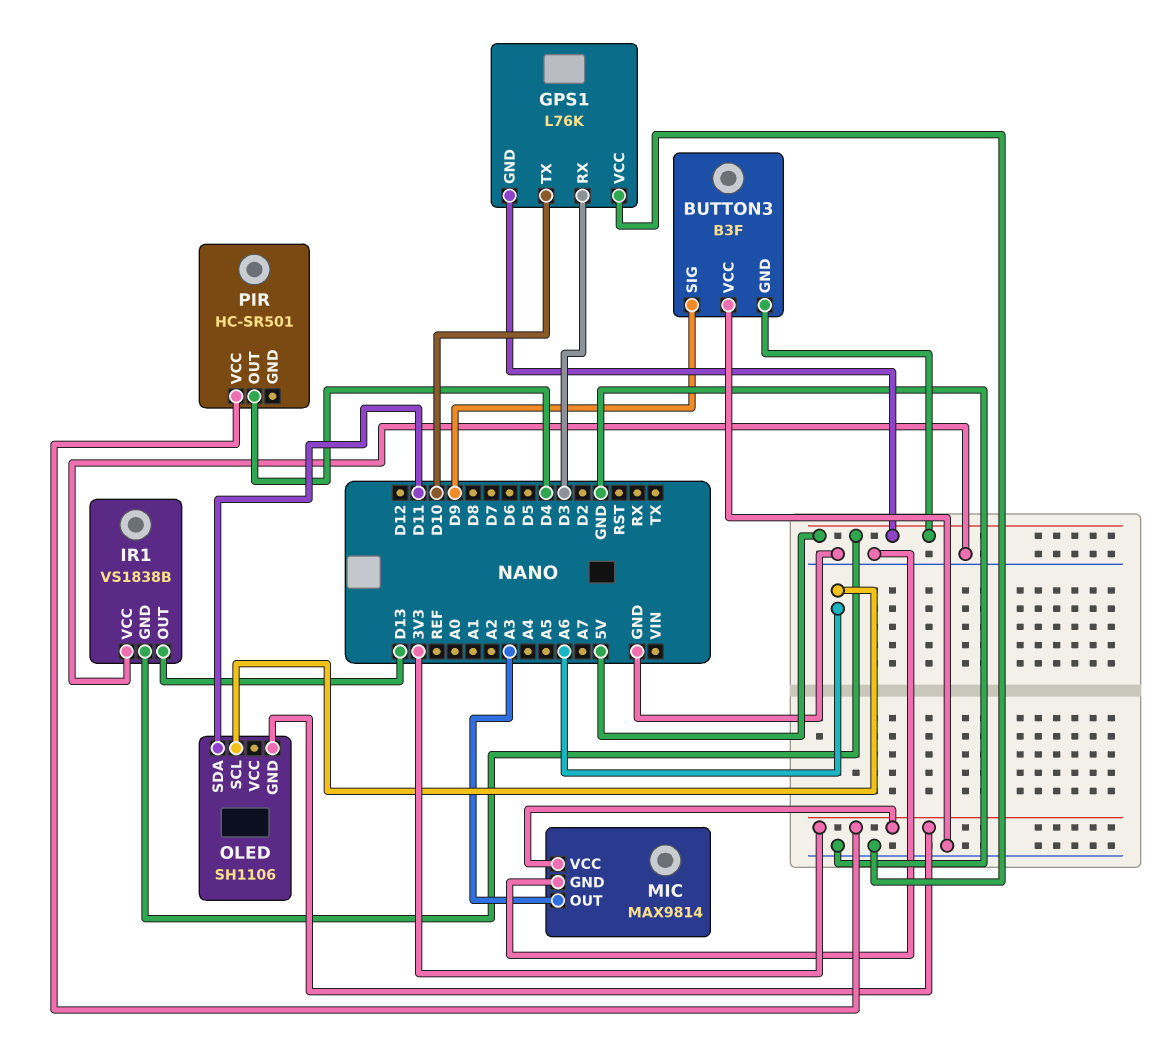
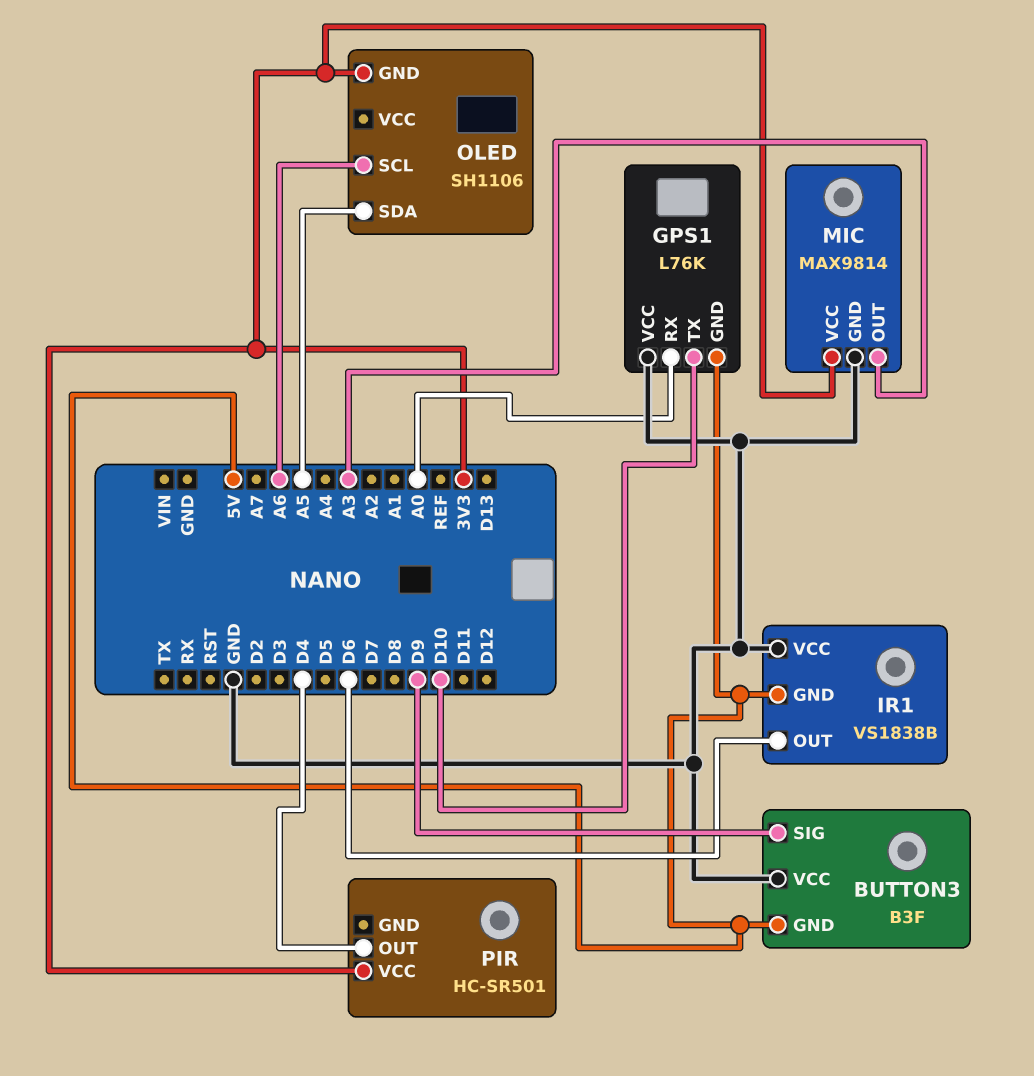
GPS1 pin RX: D3 -> A0
IR1 pin OUT: D13 -> D6
OLED pin SDA: D11 -> A5

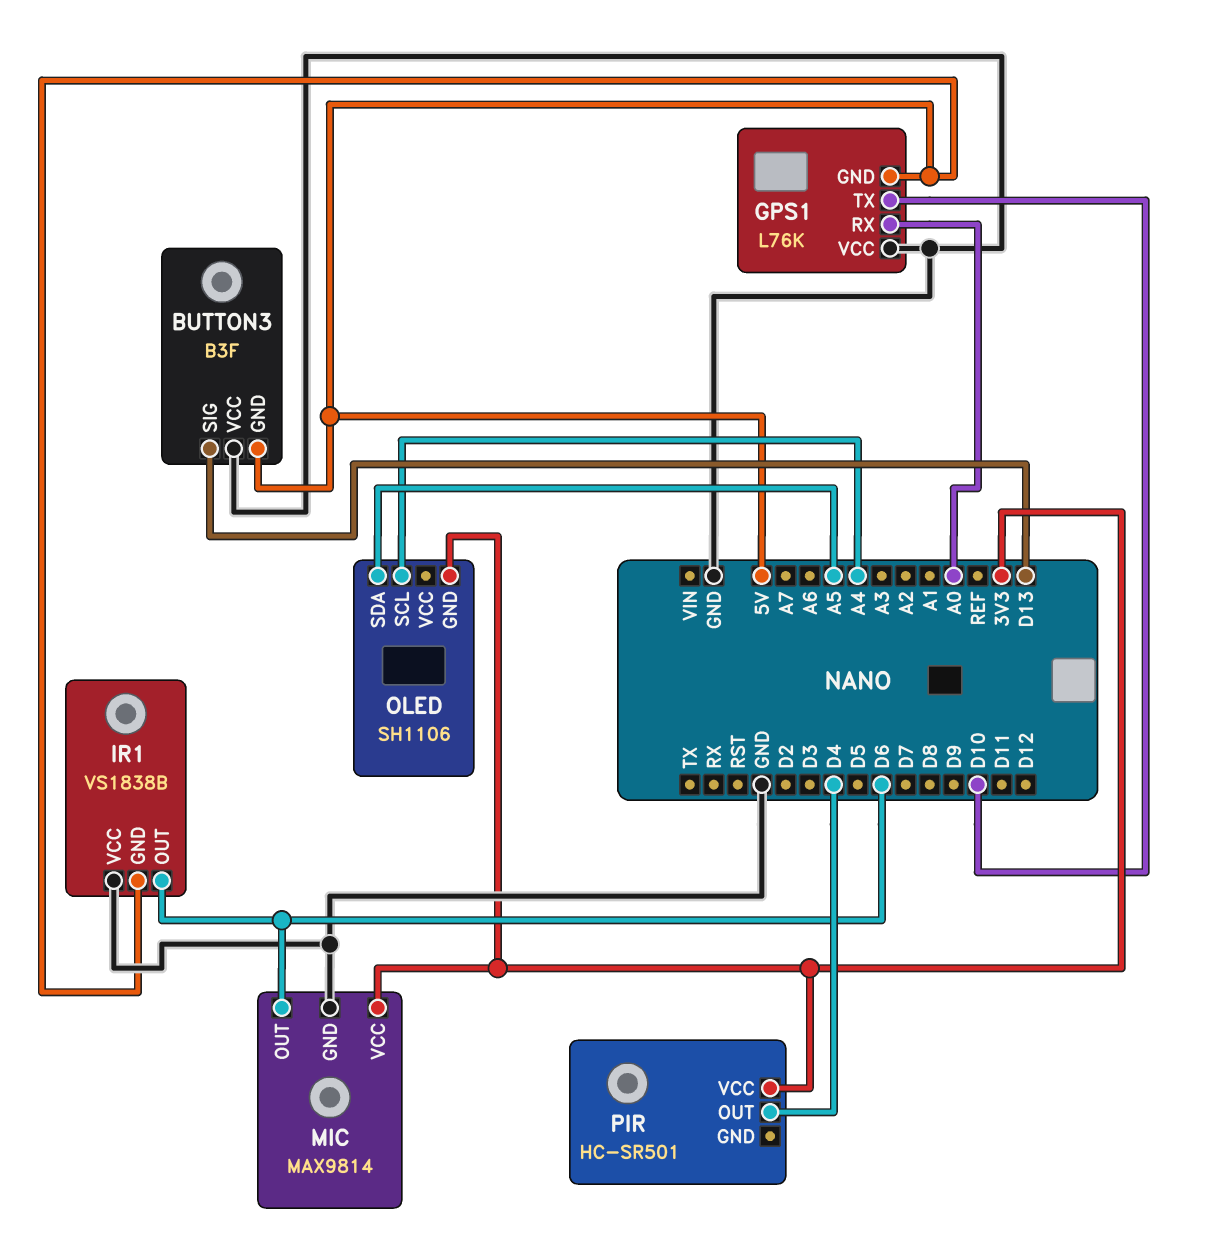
BUTTON3 pin SIG: D9 -> D13
MIC pin OUT: A3 -> D6
OLED pin SCL: A6 -> A4

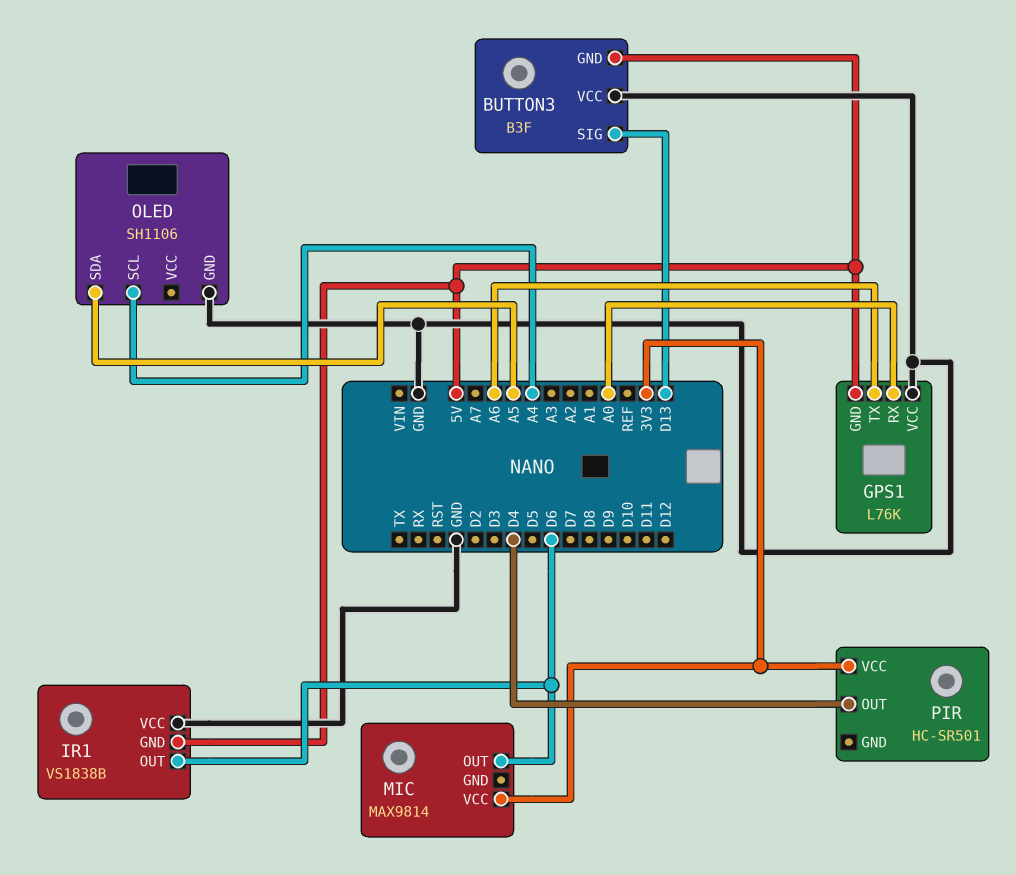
GPS1 pin TX: D10 -> A6
MIC pin GND: GND -> none
OLED pin GND: 3V3 -> GND

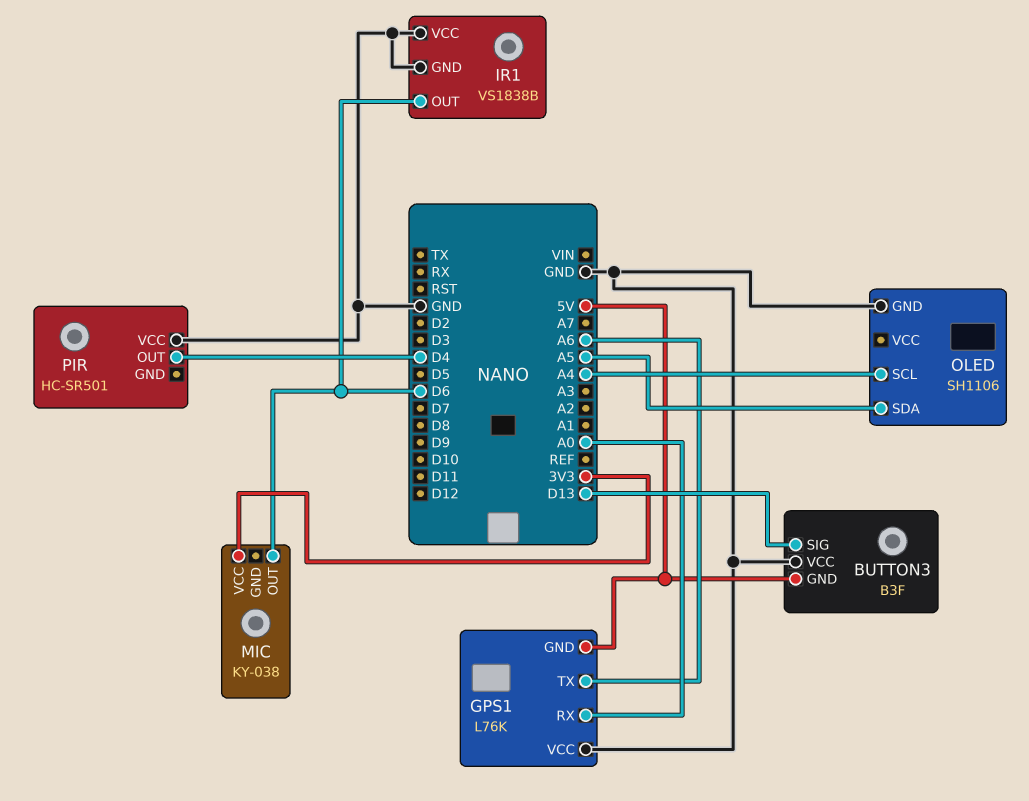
IR1 pin GND: 5V -> GND
MIC: MAX9814 -> KY-038
PIR pin VCC: 3V3 -> GND

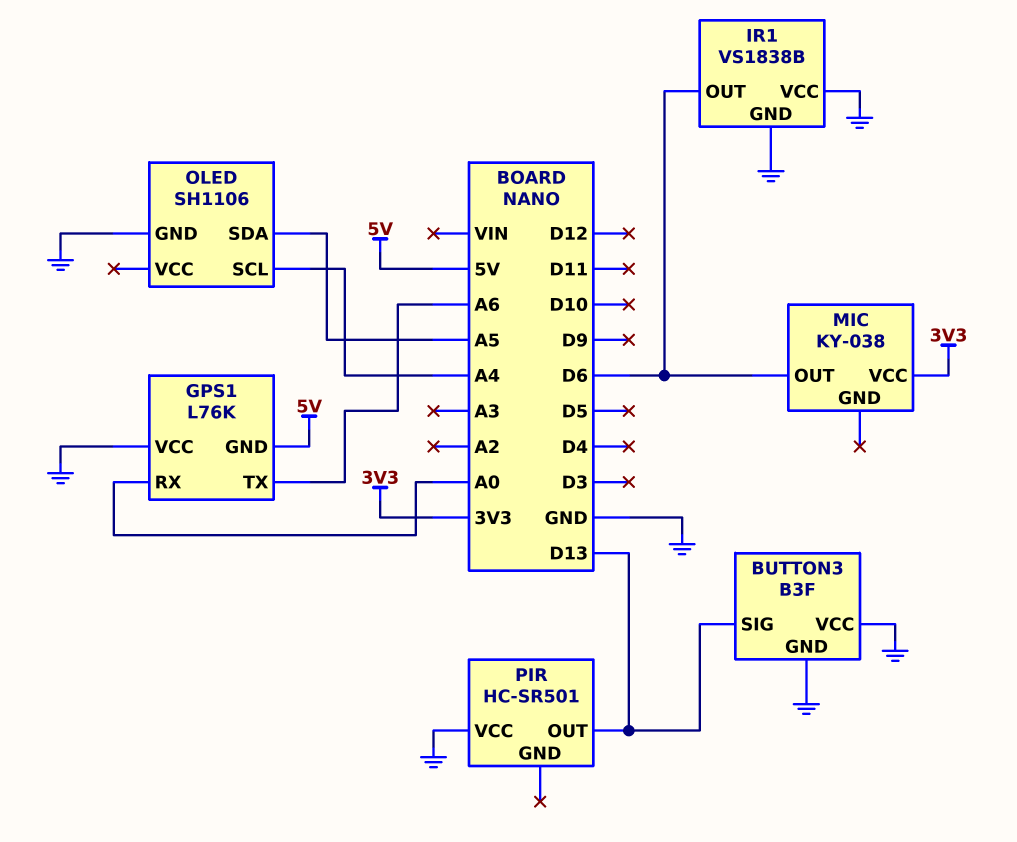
BUTTON3 pin GND: 5V -> GND
PIR pin OUT: D4 -> D13

